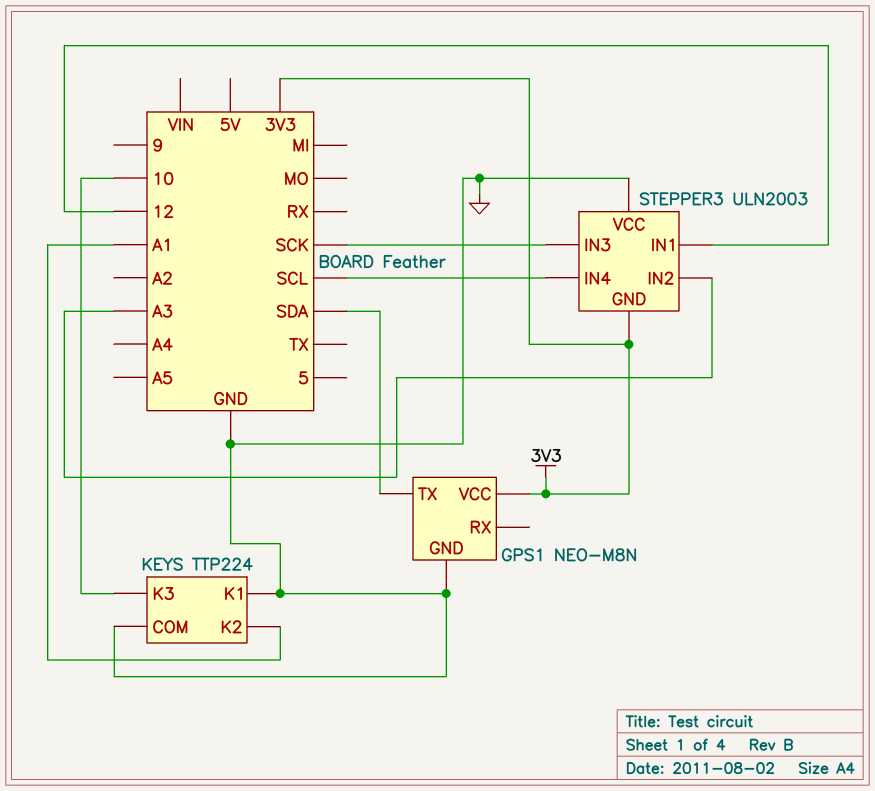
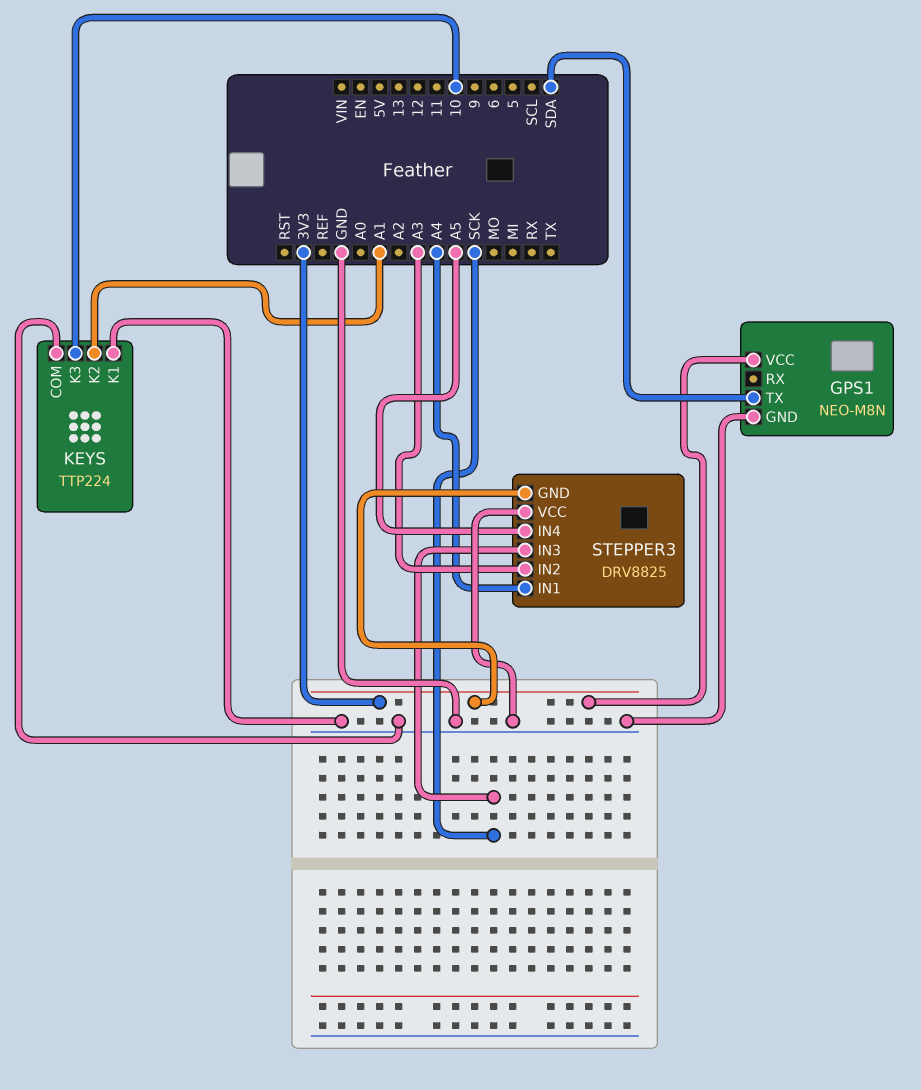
STEPPER3: ULN2003 -> DRV8825
STEPPER3 pin IN1: 12 -> A4
STEPPER3 pin IN4: SCL -> A5

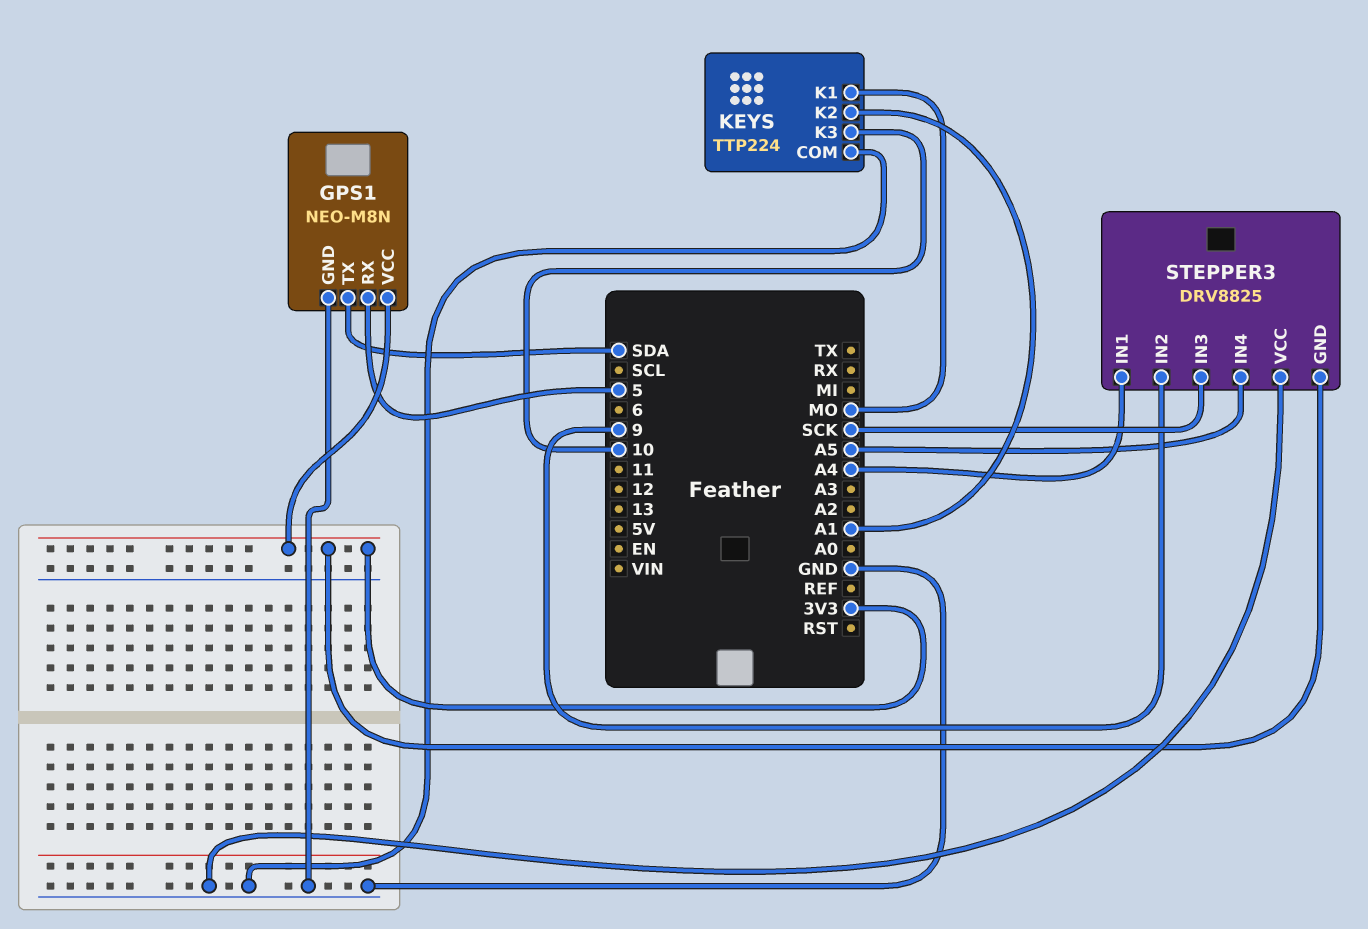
GPS1 pin RX: none -> 5
KEYS pin K1: GND -> MO
STEPPER3 pin IN2: A3 -> 9

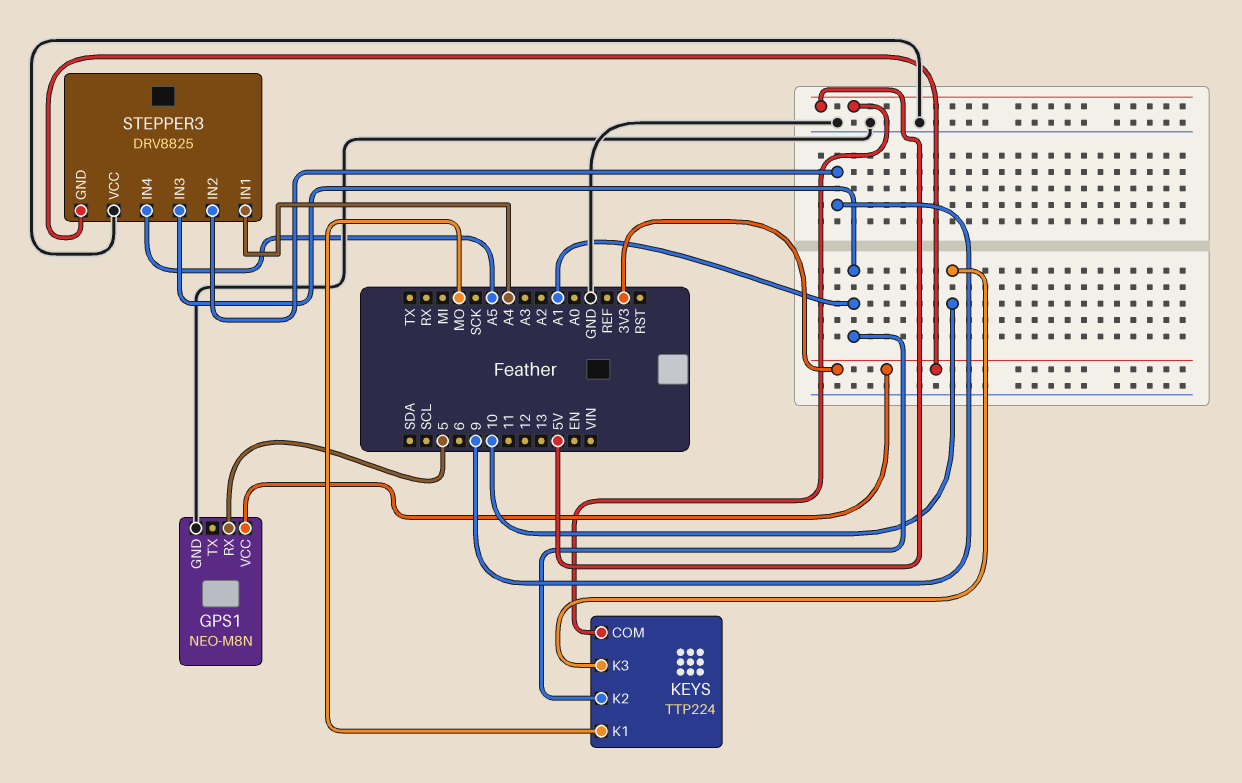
GPS1 pin TX: SDA -> none
KEYS pin COM: GND -> 5V
STEPPER3 pin IN3: SCK -> A1

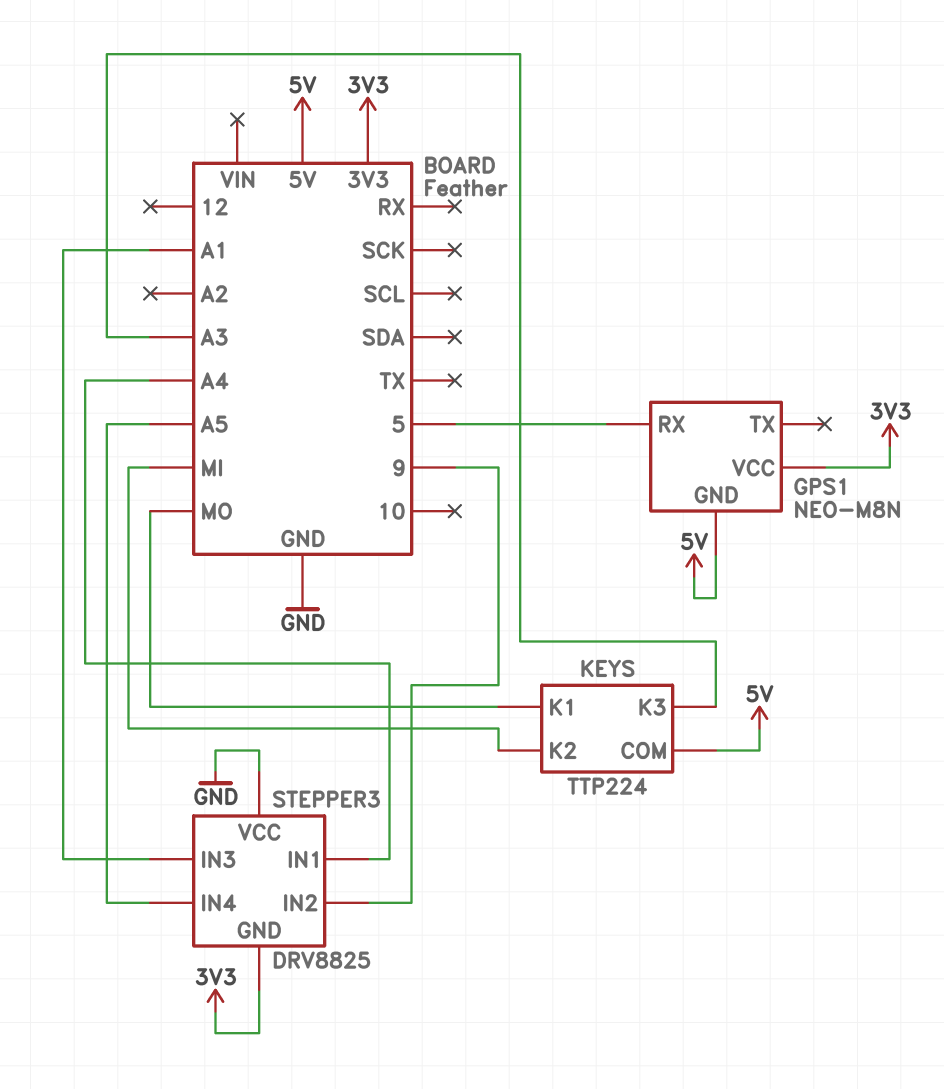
GPS1 pin GND: GND -> 5V
KEYS pin K2: A1 -> MI
KEYS pin K3: 10 -> A3

